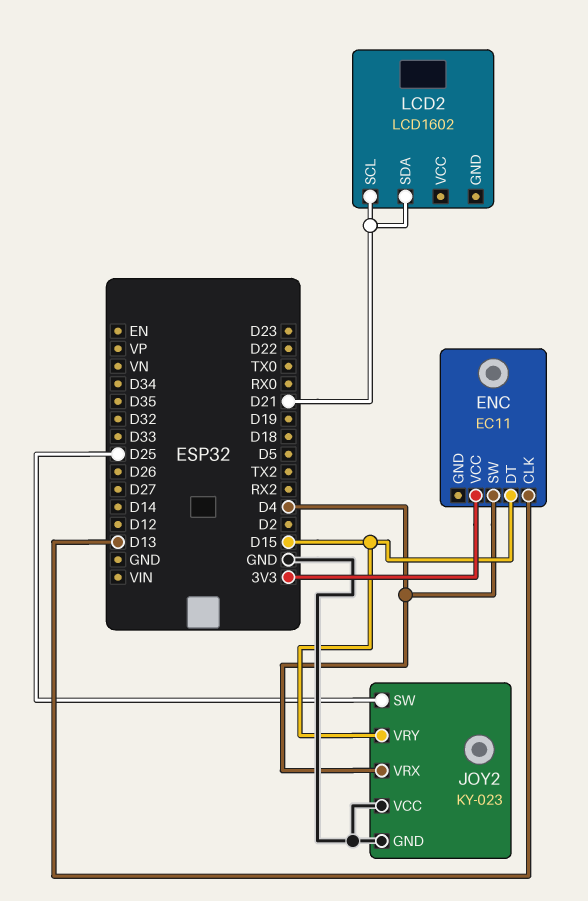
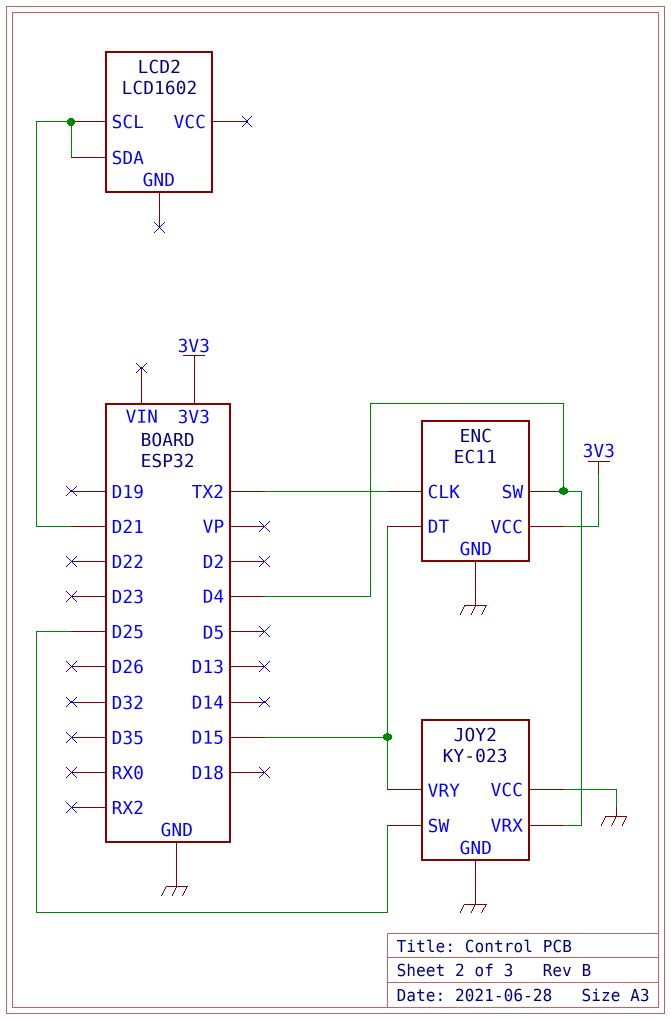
ENC pin CLK: D13 -> TX2
ENC pin GND: none -> GND

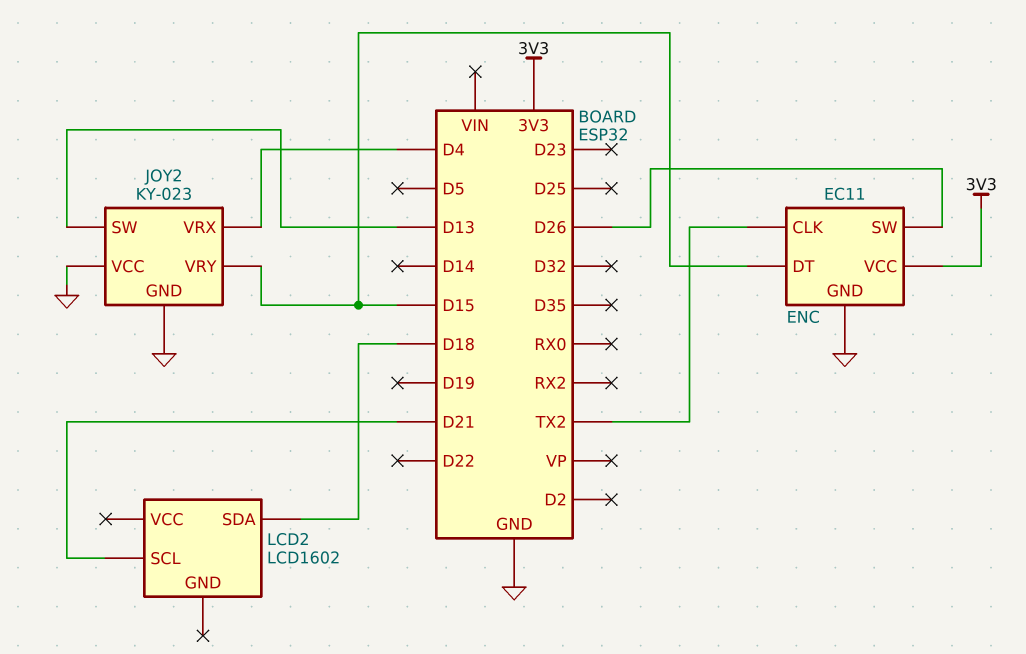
ENC pin SW: D4 -> D26
JOY2 pin SW: D25 -> D13
LCD2 pin SDA: D21 -> D18

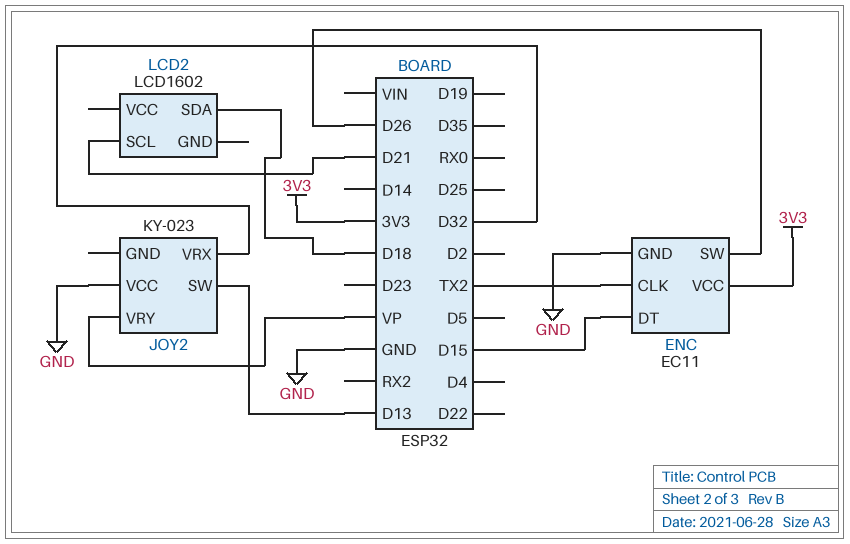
JOY2 pin GND: GND -> none
JOY2 pin VRX: D4 -> D32
JOY2 pin VRY: D15 -> VP

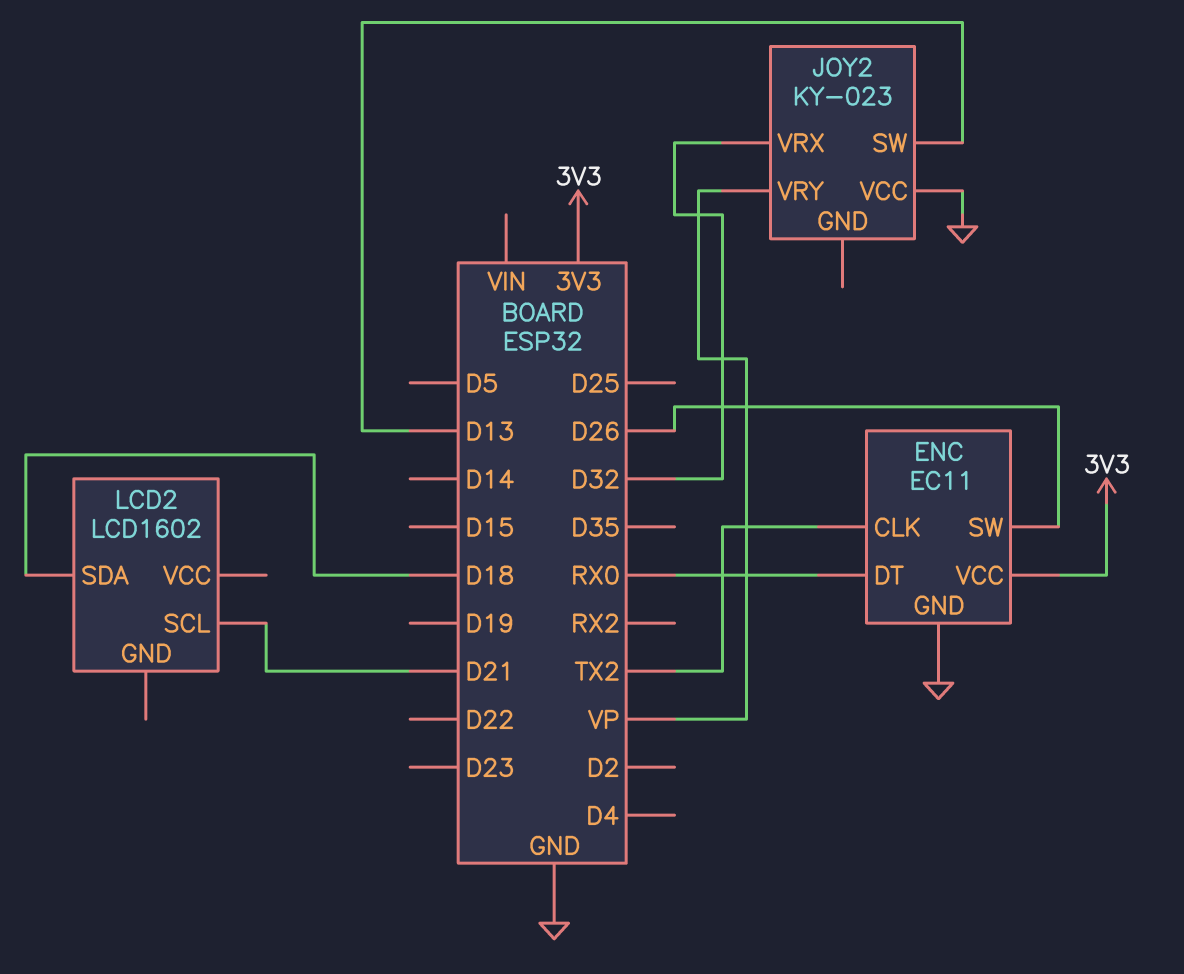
ENC pin DT: D15 -> RX0

